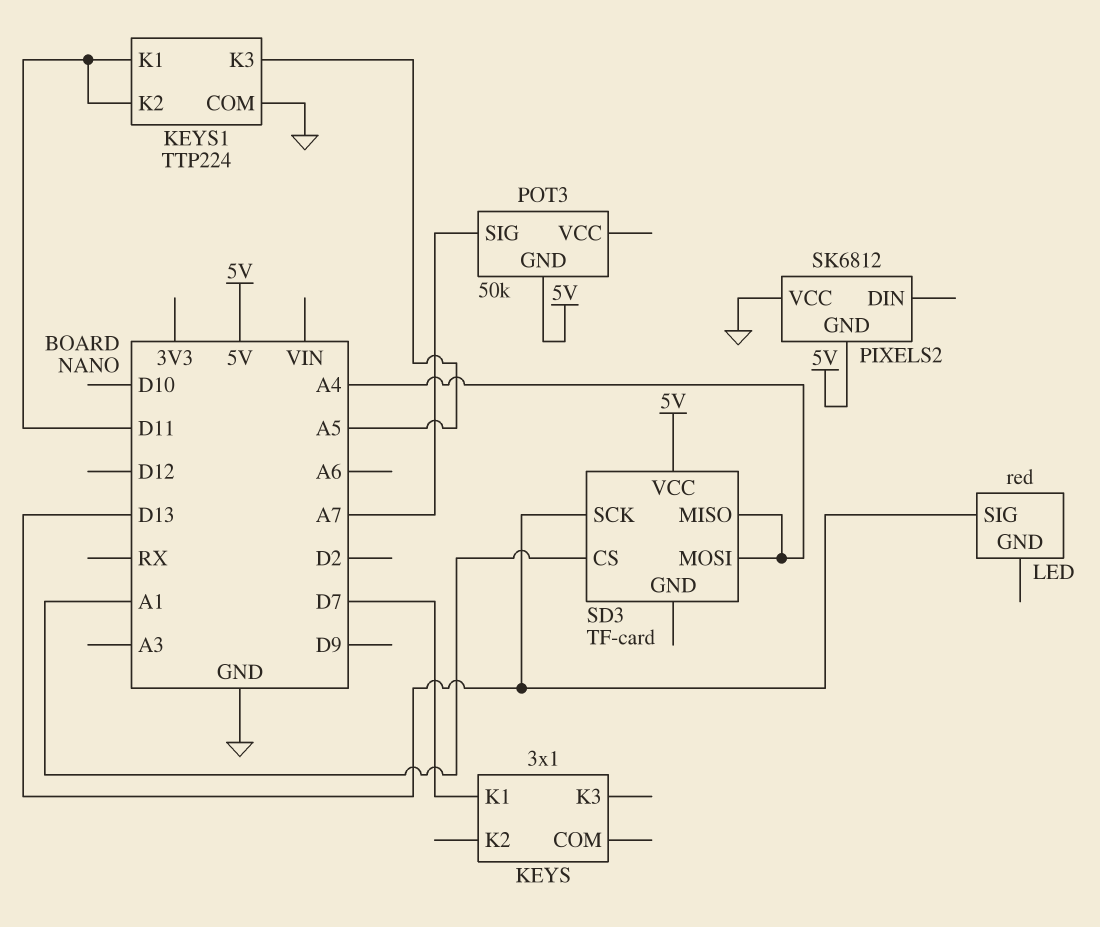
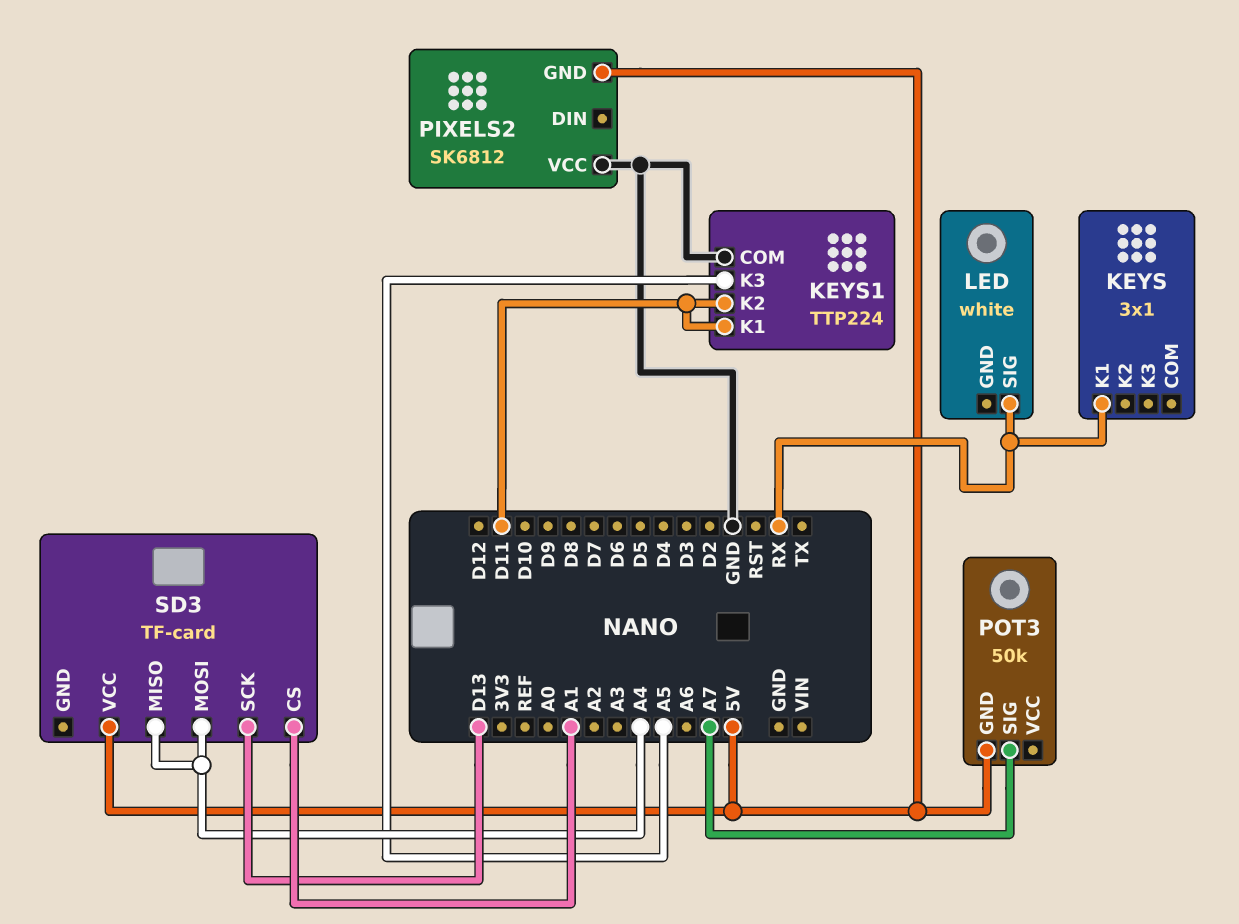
KEYS pin K1: D7 -> RX
LED: red -> white
LED pin SIG: D13 -> RX

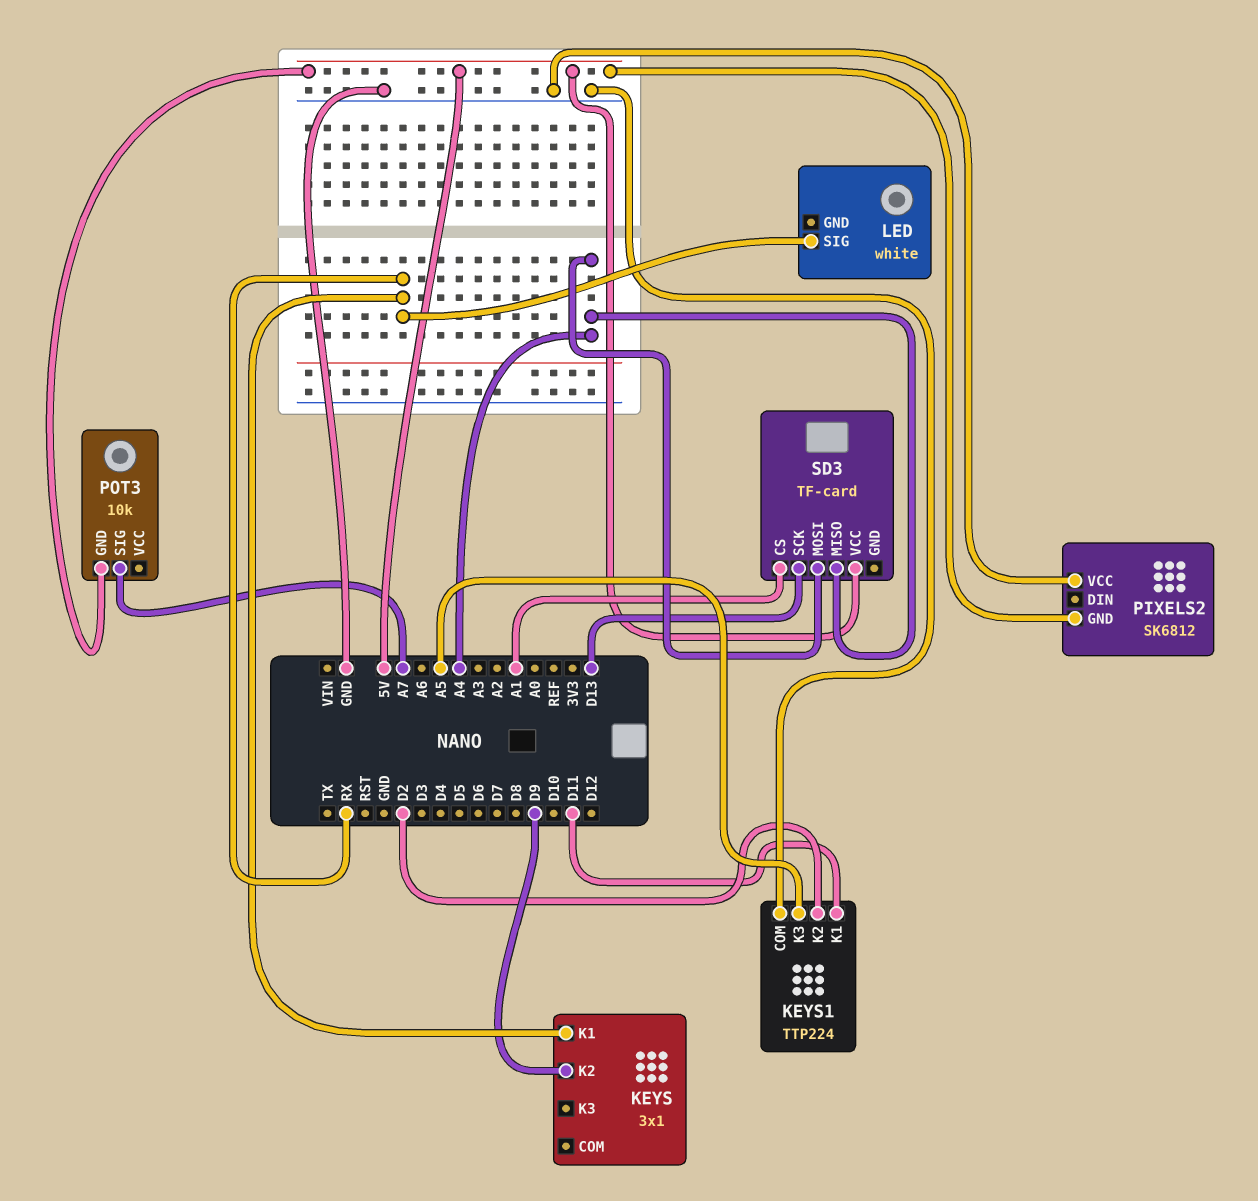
KEYS pin K2: none -> D9
KEYS1 pin K2: D11 -> D2
POT3: 50k -> 10k

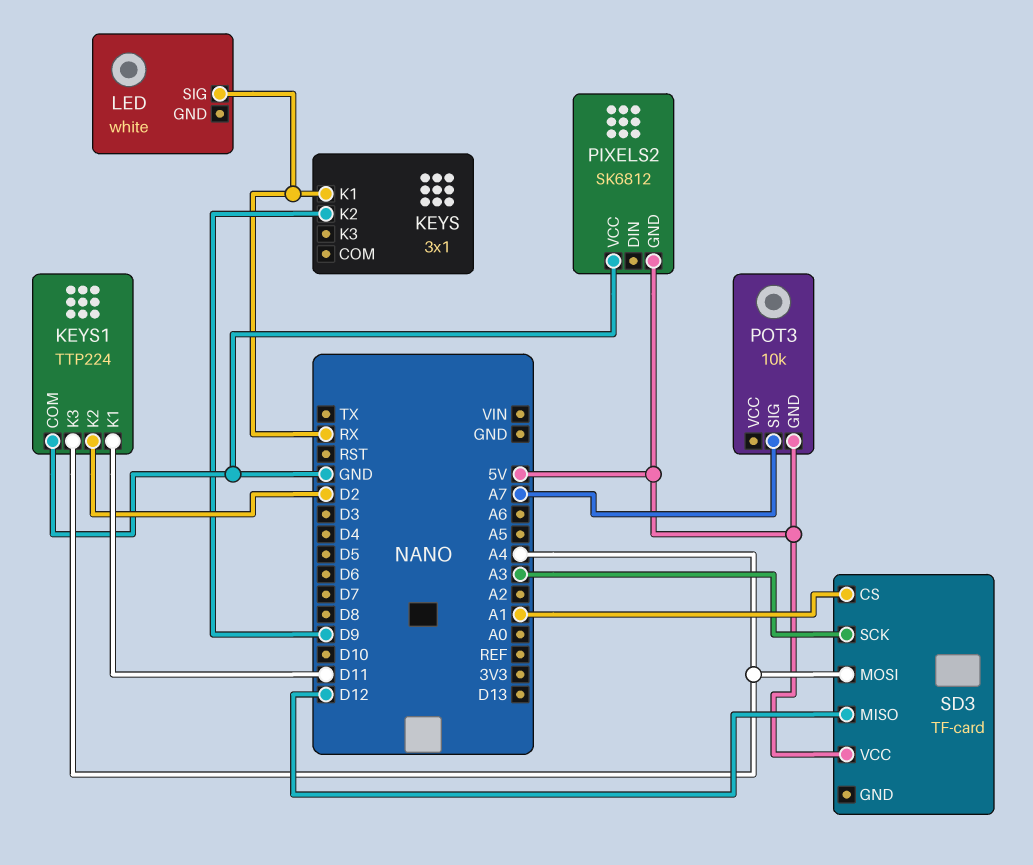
KEYS1 pin K3: A5 -> A4
SD3 pin MISO: A4 -> D12
SD3 pin SCK: D13 -> A3

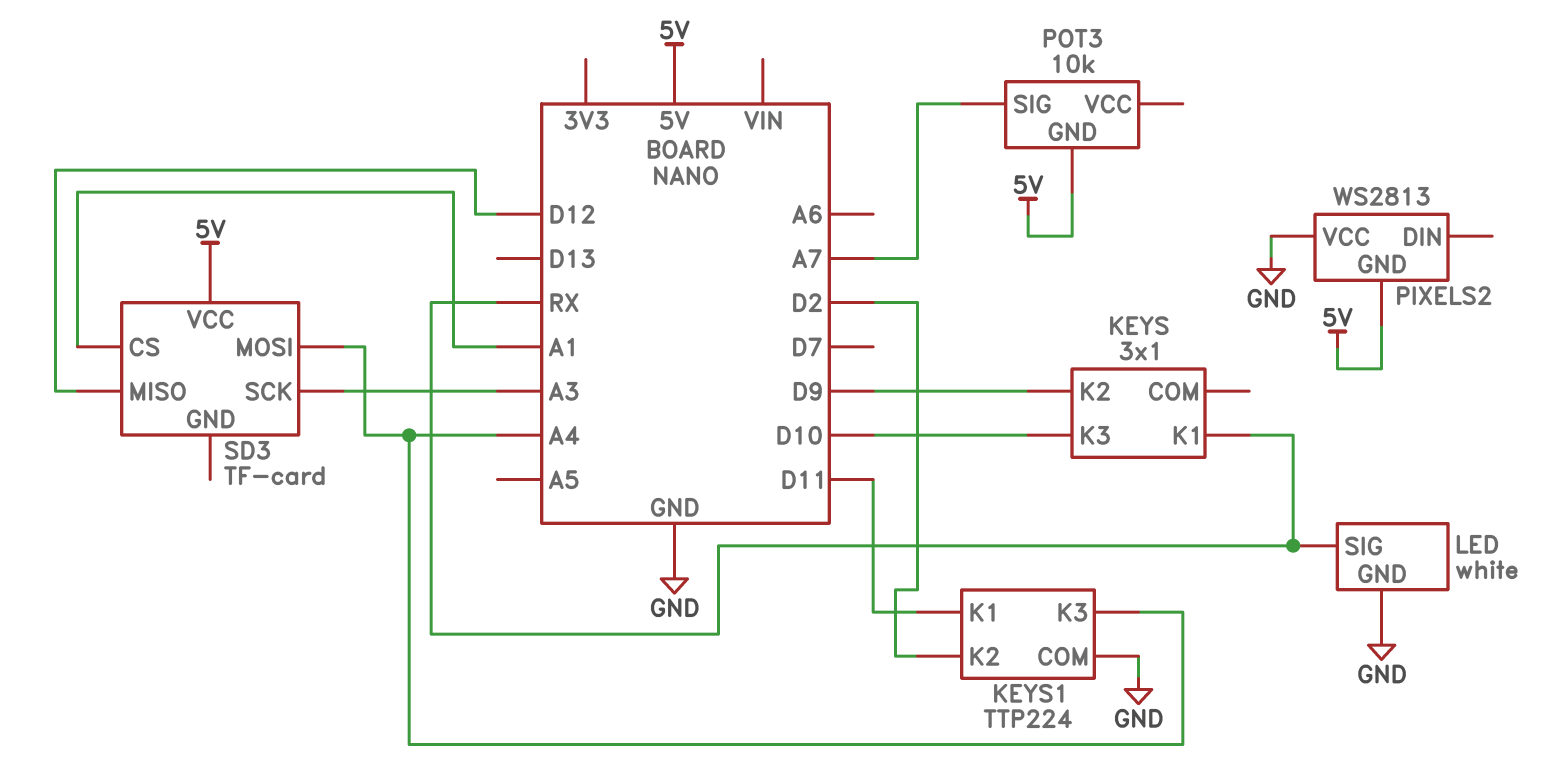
KEYS pin K3: none -> D10
LED pin GND: none -> GND
PIXELS2: SK6812 -> WS2813

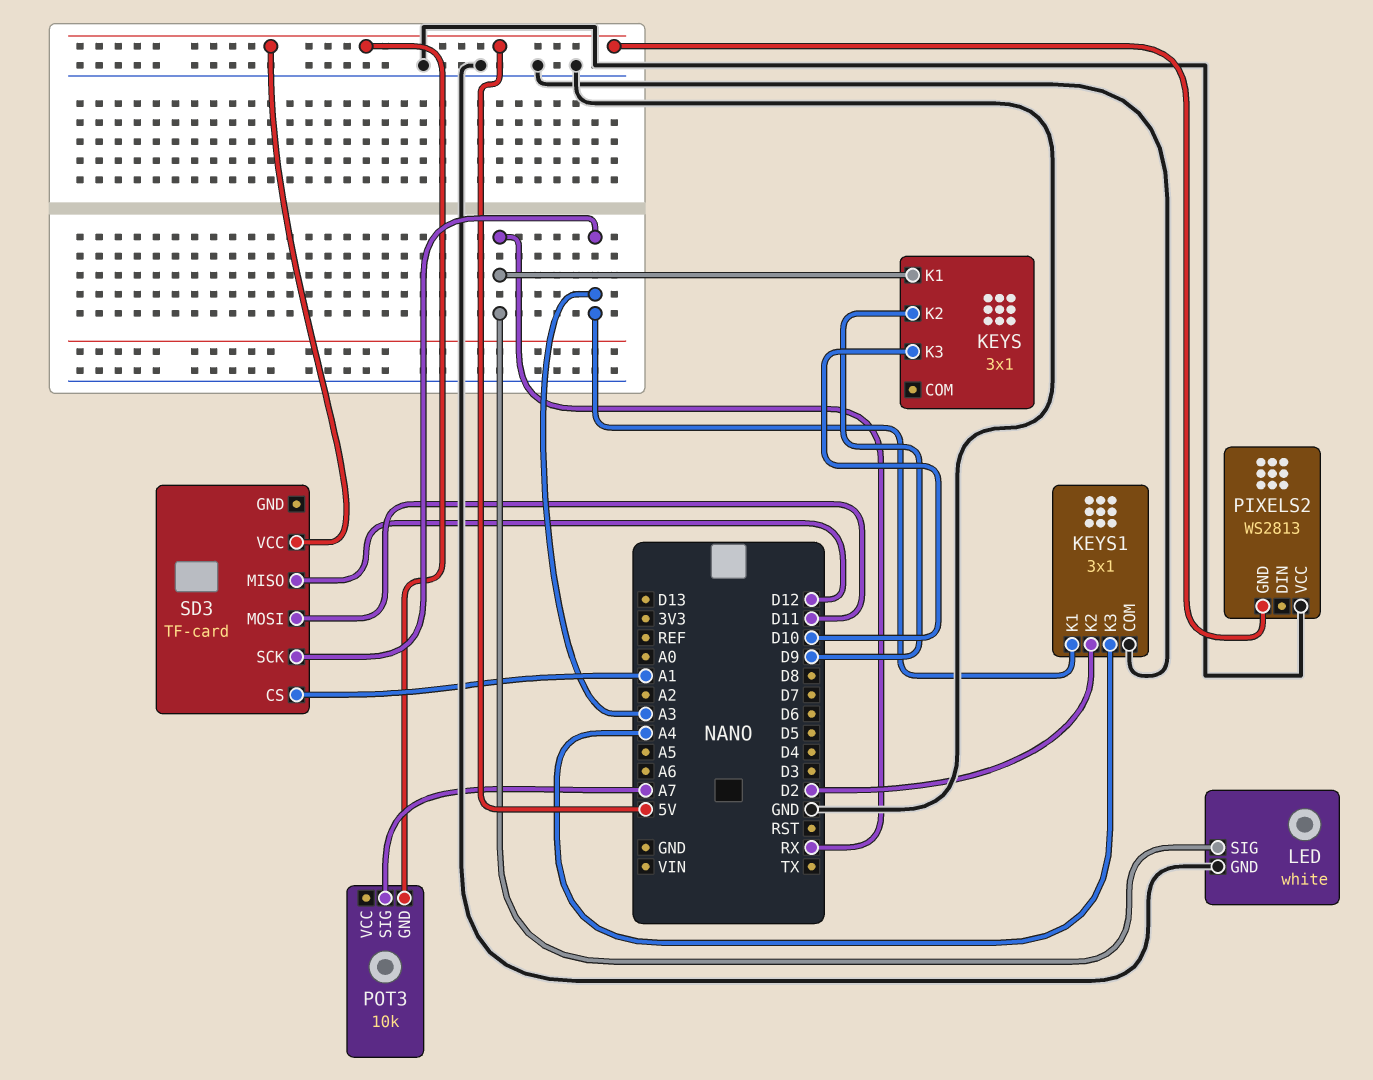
KEYS1: TTP224 -> 3x1
KEYS1 pin K1: D11 -> A3
SD3 pin MOSI: A4 -> D11

